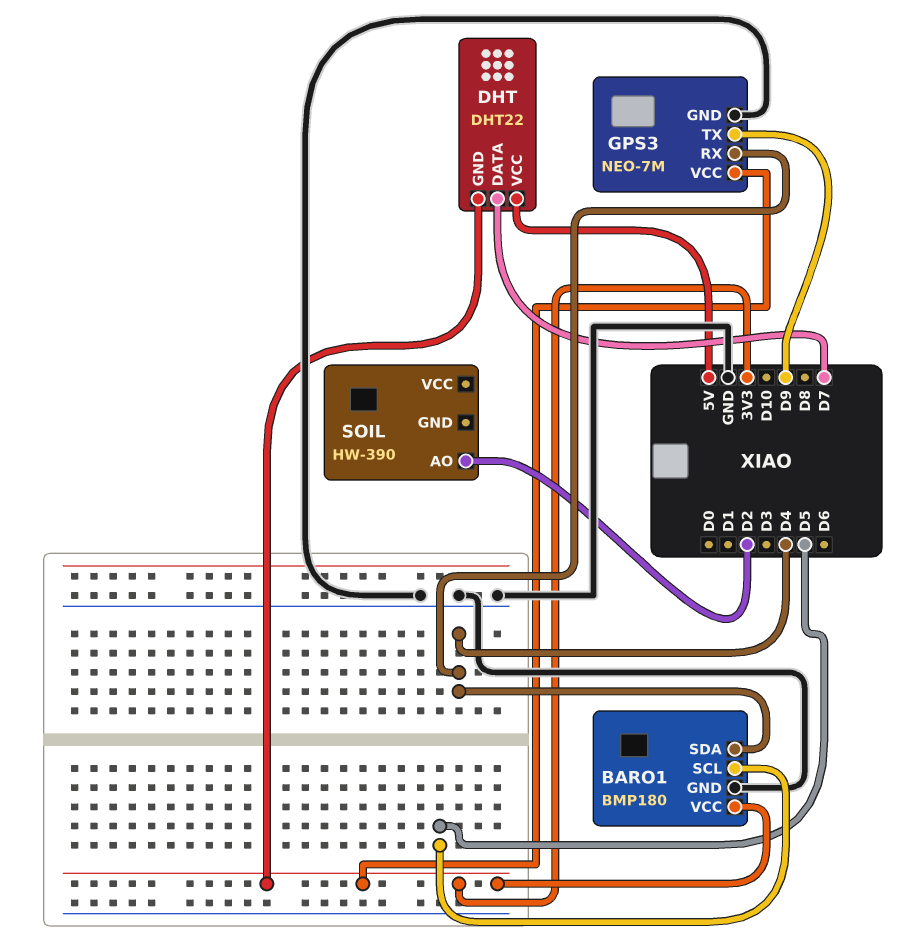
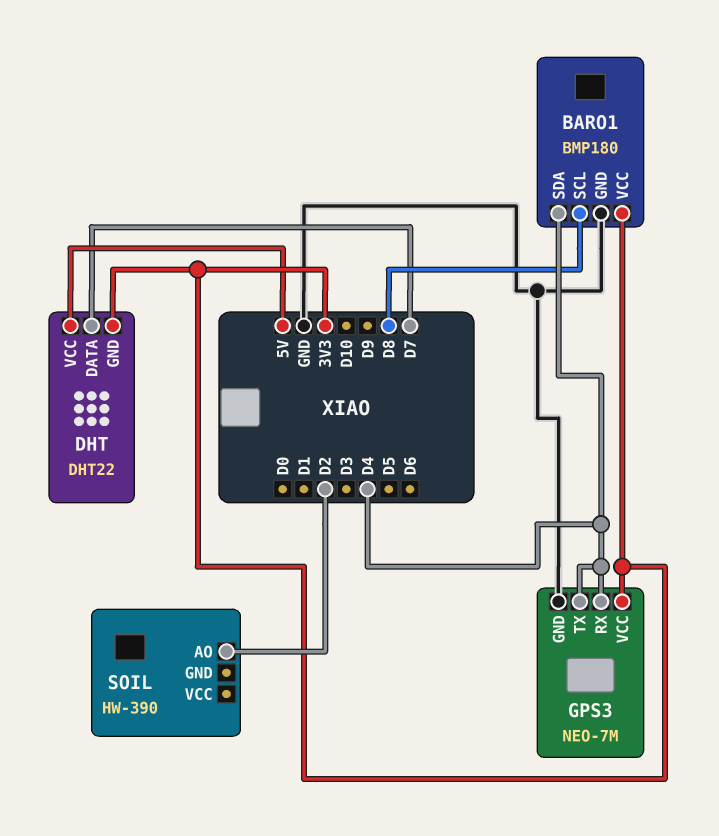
BARO1 pin SCL: D5 -> D8
GPS3 pin TX: D9 -> D4

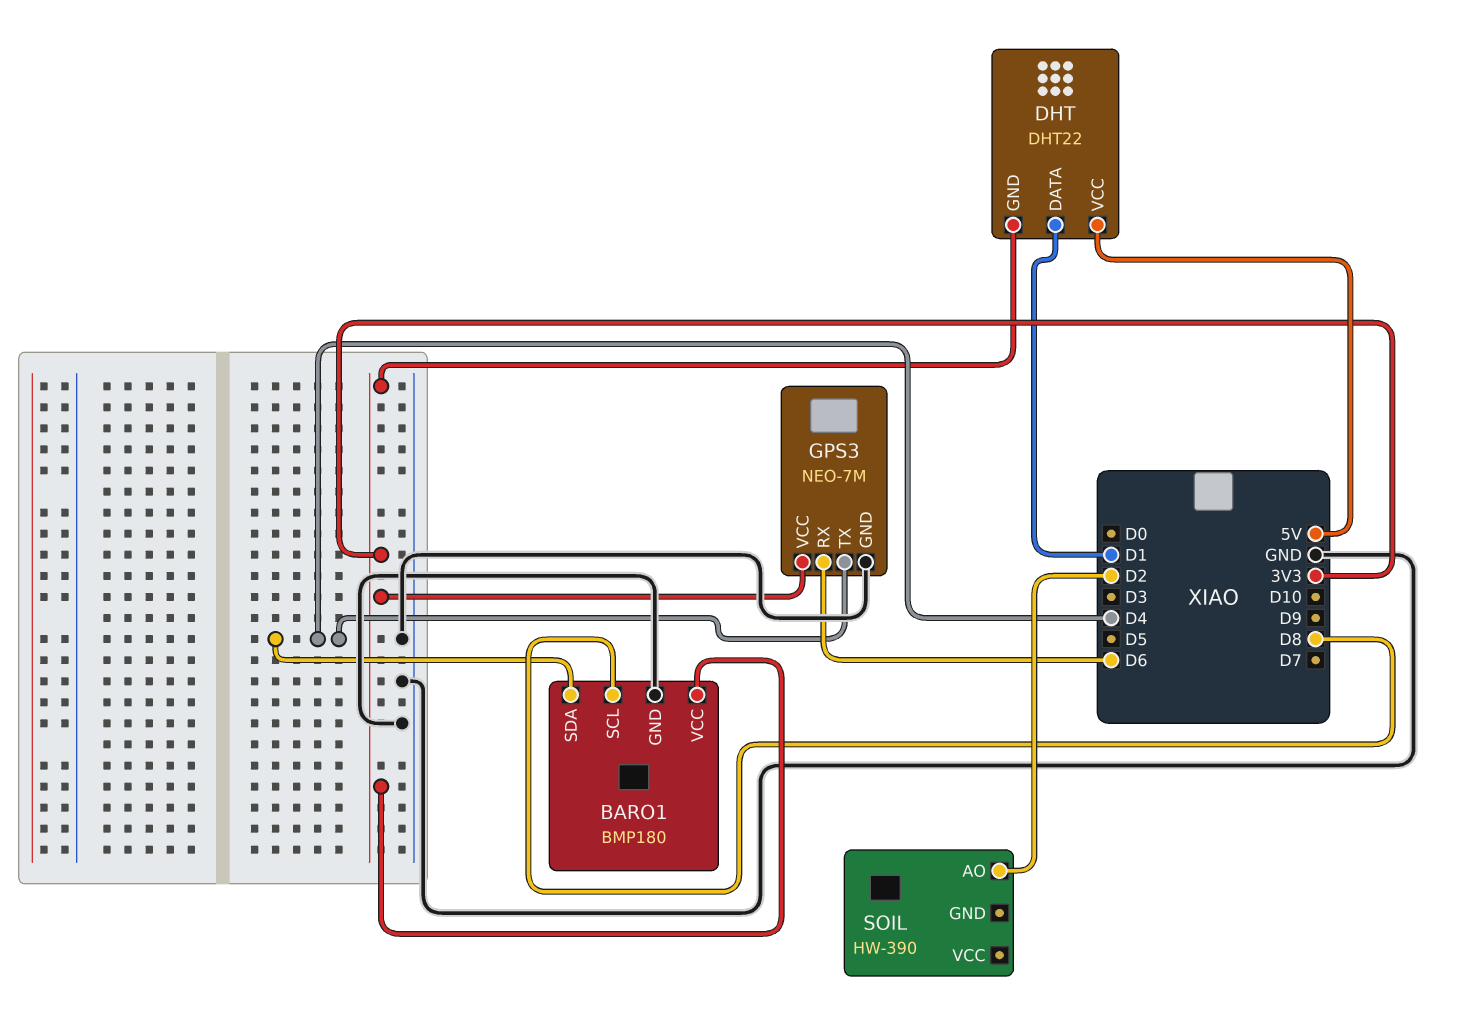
DHT pin DATA: D7 -> D1
GPS3 pin RX: D4 -> D6

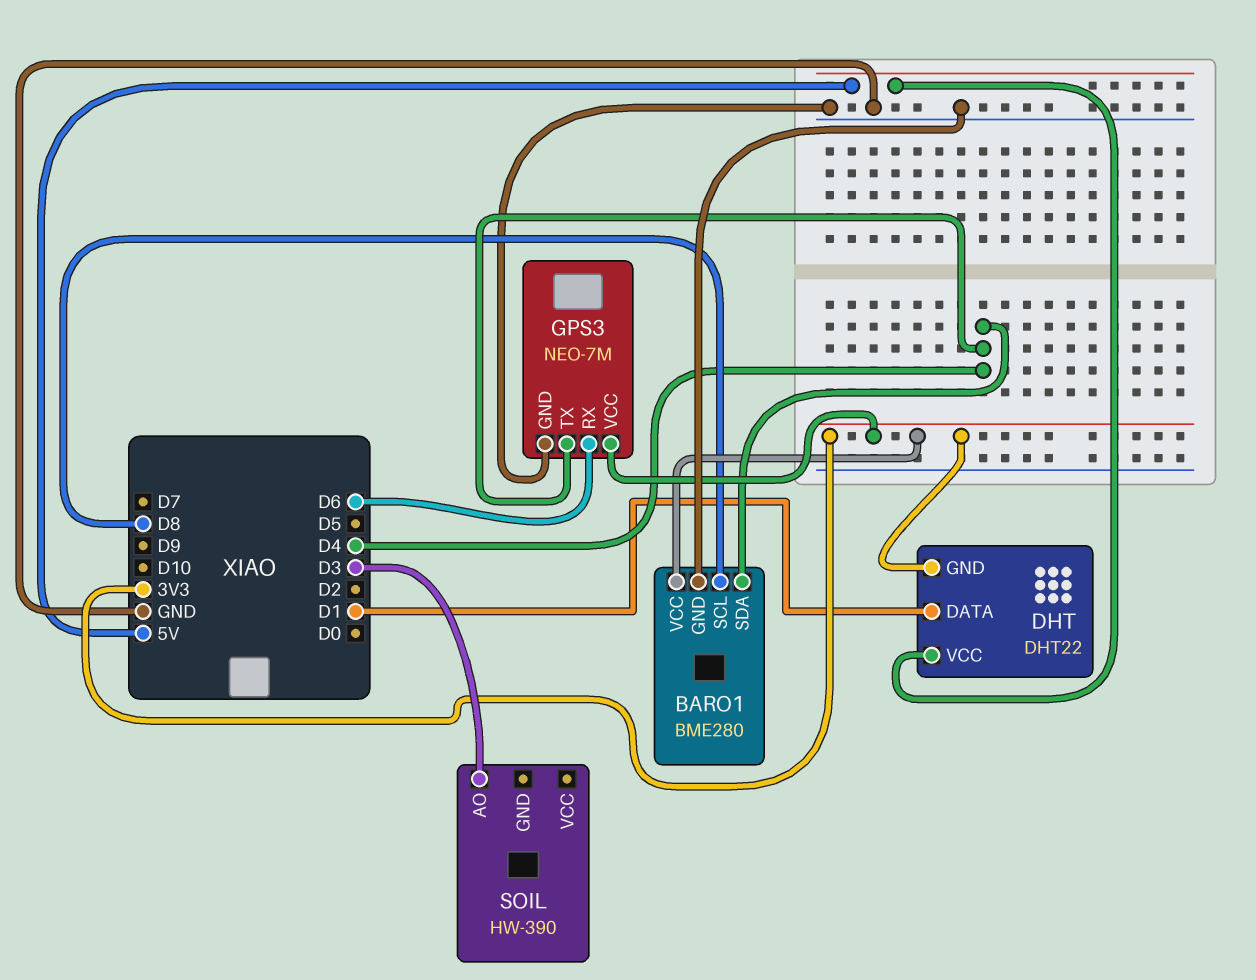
BARO1: BMP180 -> BME280
SOIL pin AO: D2 -> D3

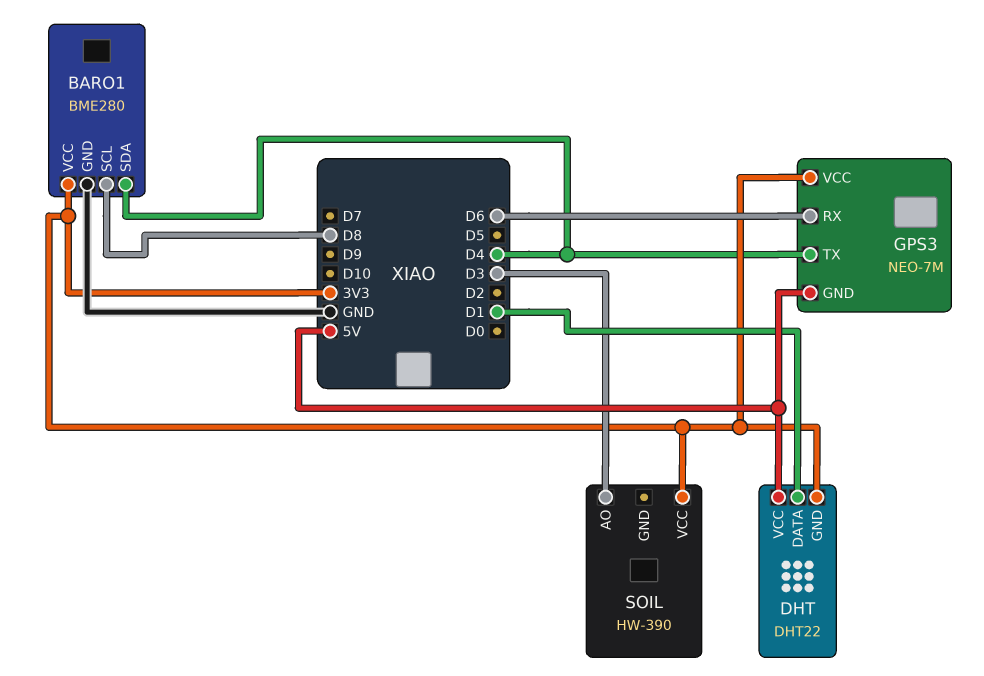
GPS3 pin GND: GND -> 5V
SOIL pin VCC: none -> 3V3

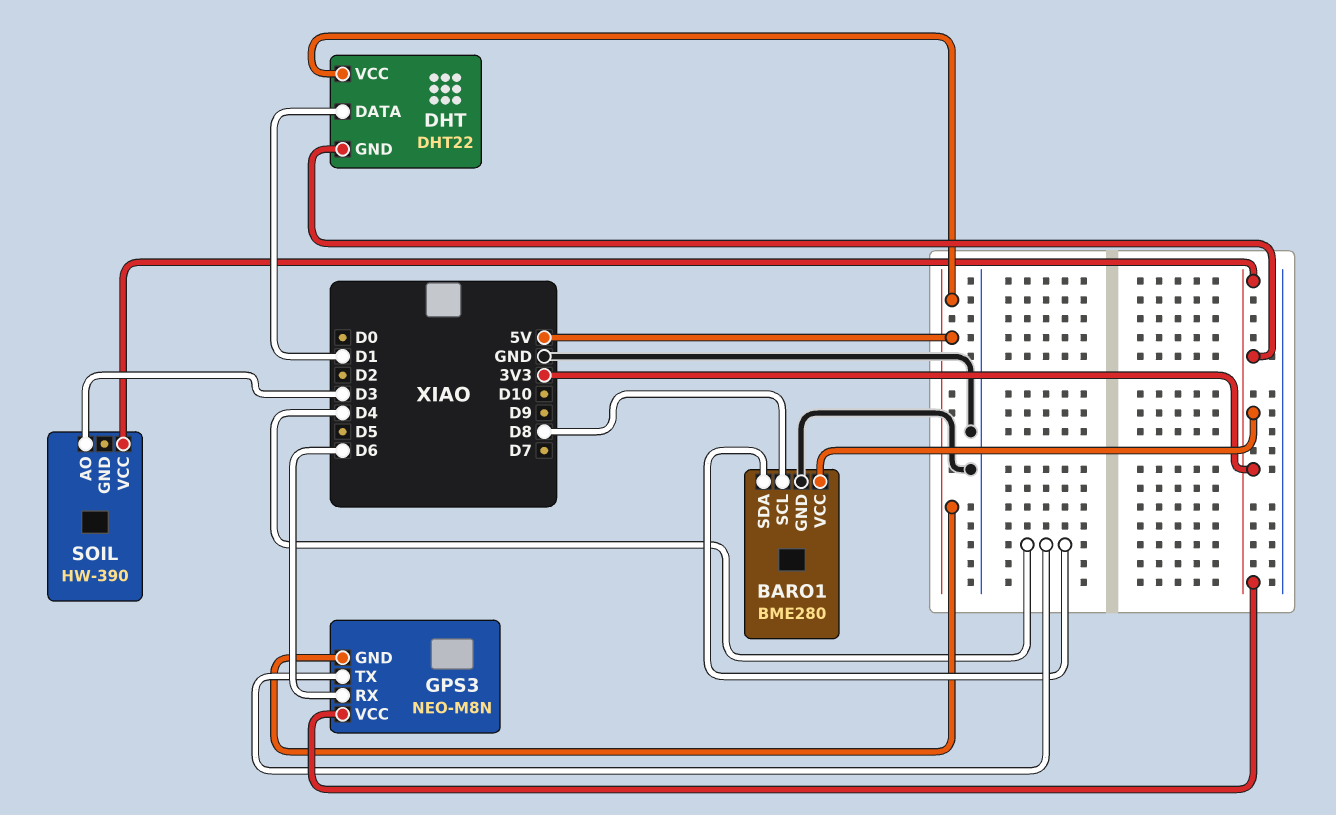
GPS3: NEO-7M -> NEO-M8N

